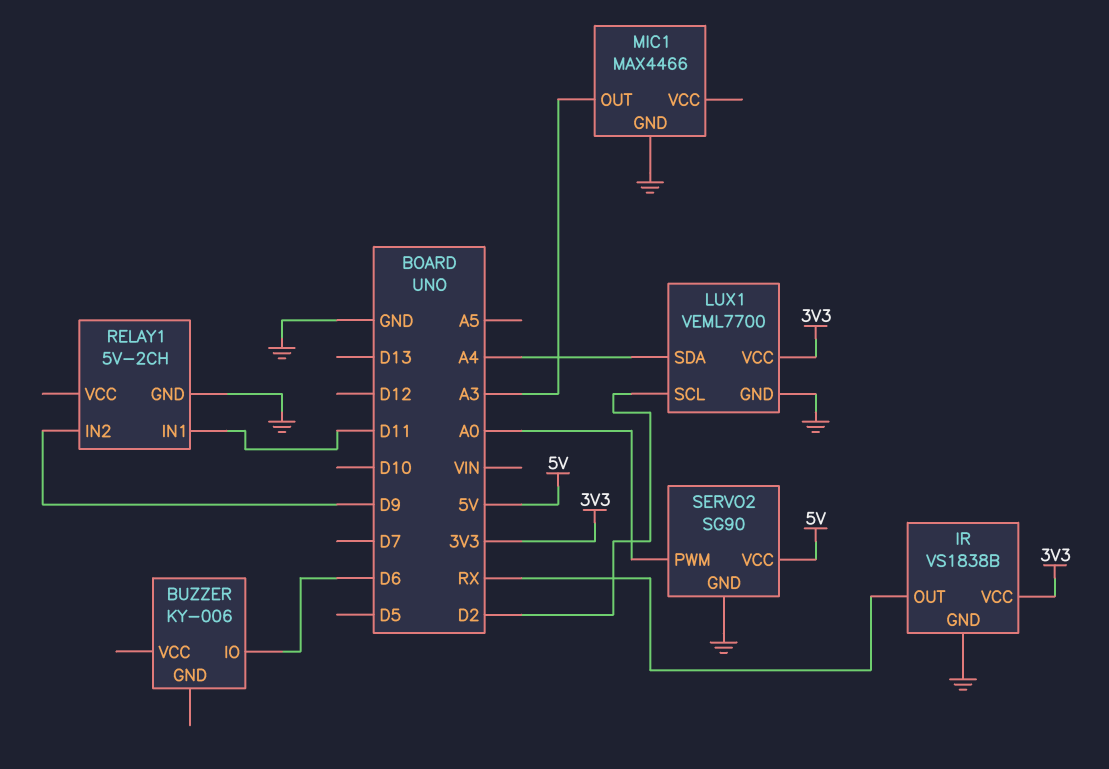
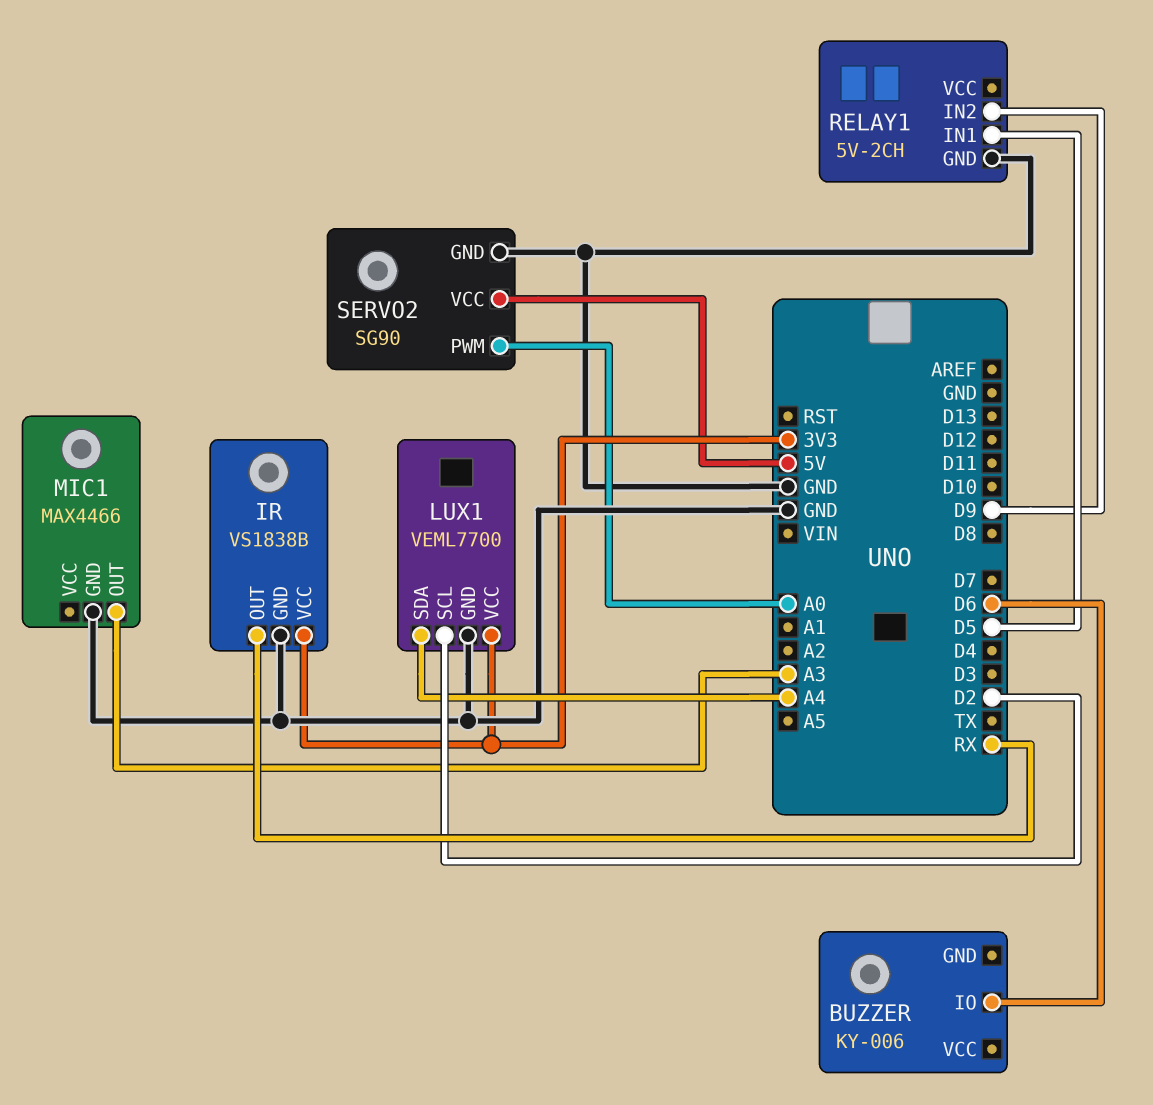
RELAY1 pin IN1: D11 -> D5

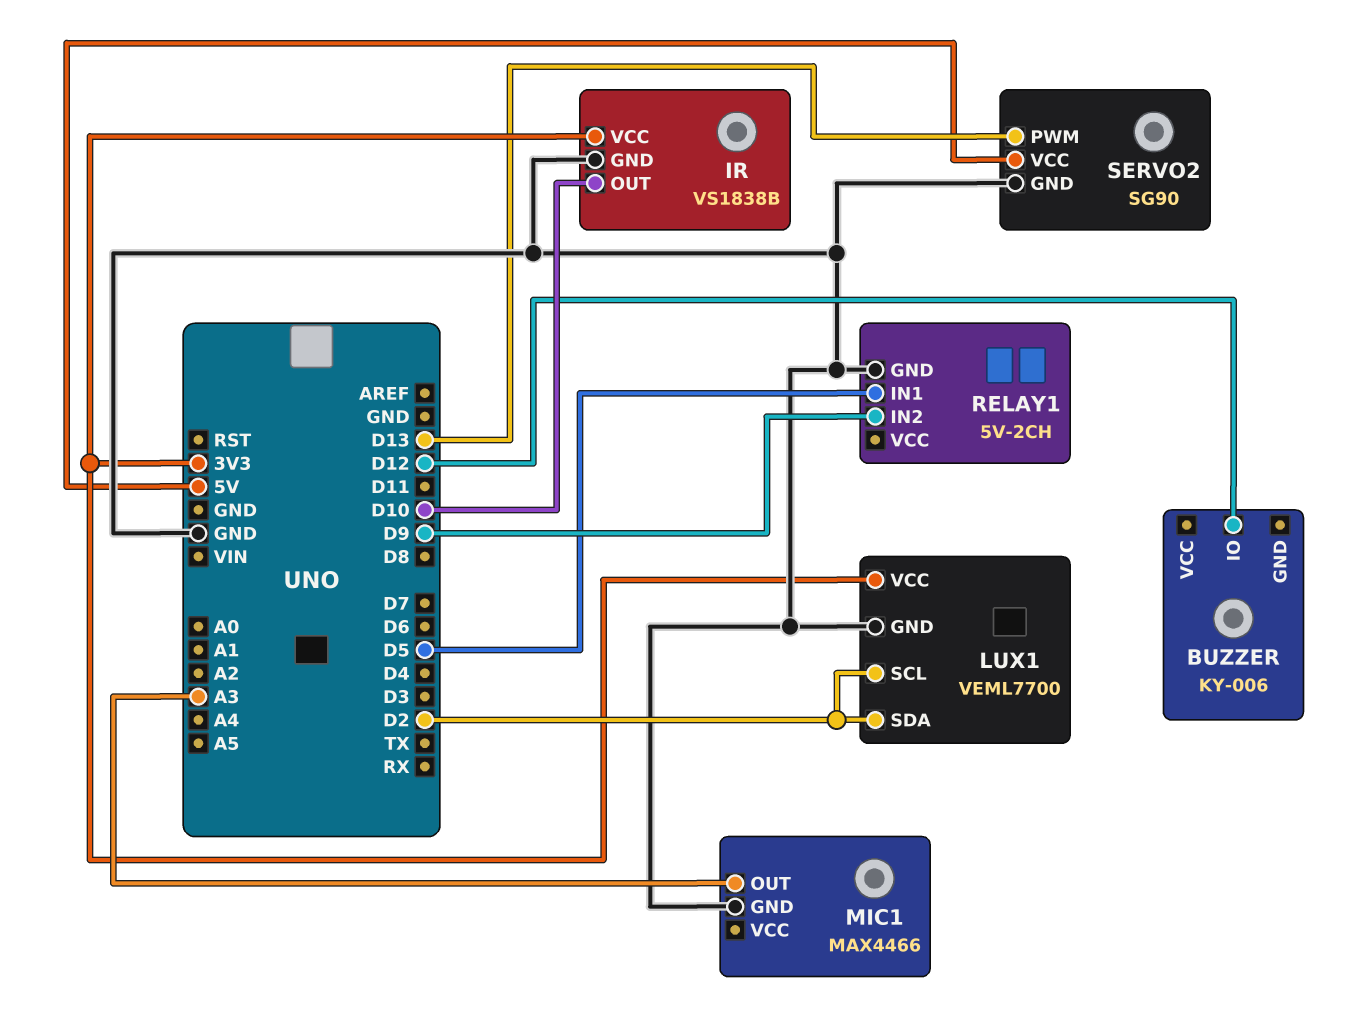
BUZZER pin IO: D6 -> D12
IR pin OUT: RX -> D10
LUX1 pin SDA: A4 -> D2
SERVO2 pin PWM: A0 -> D13

